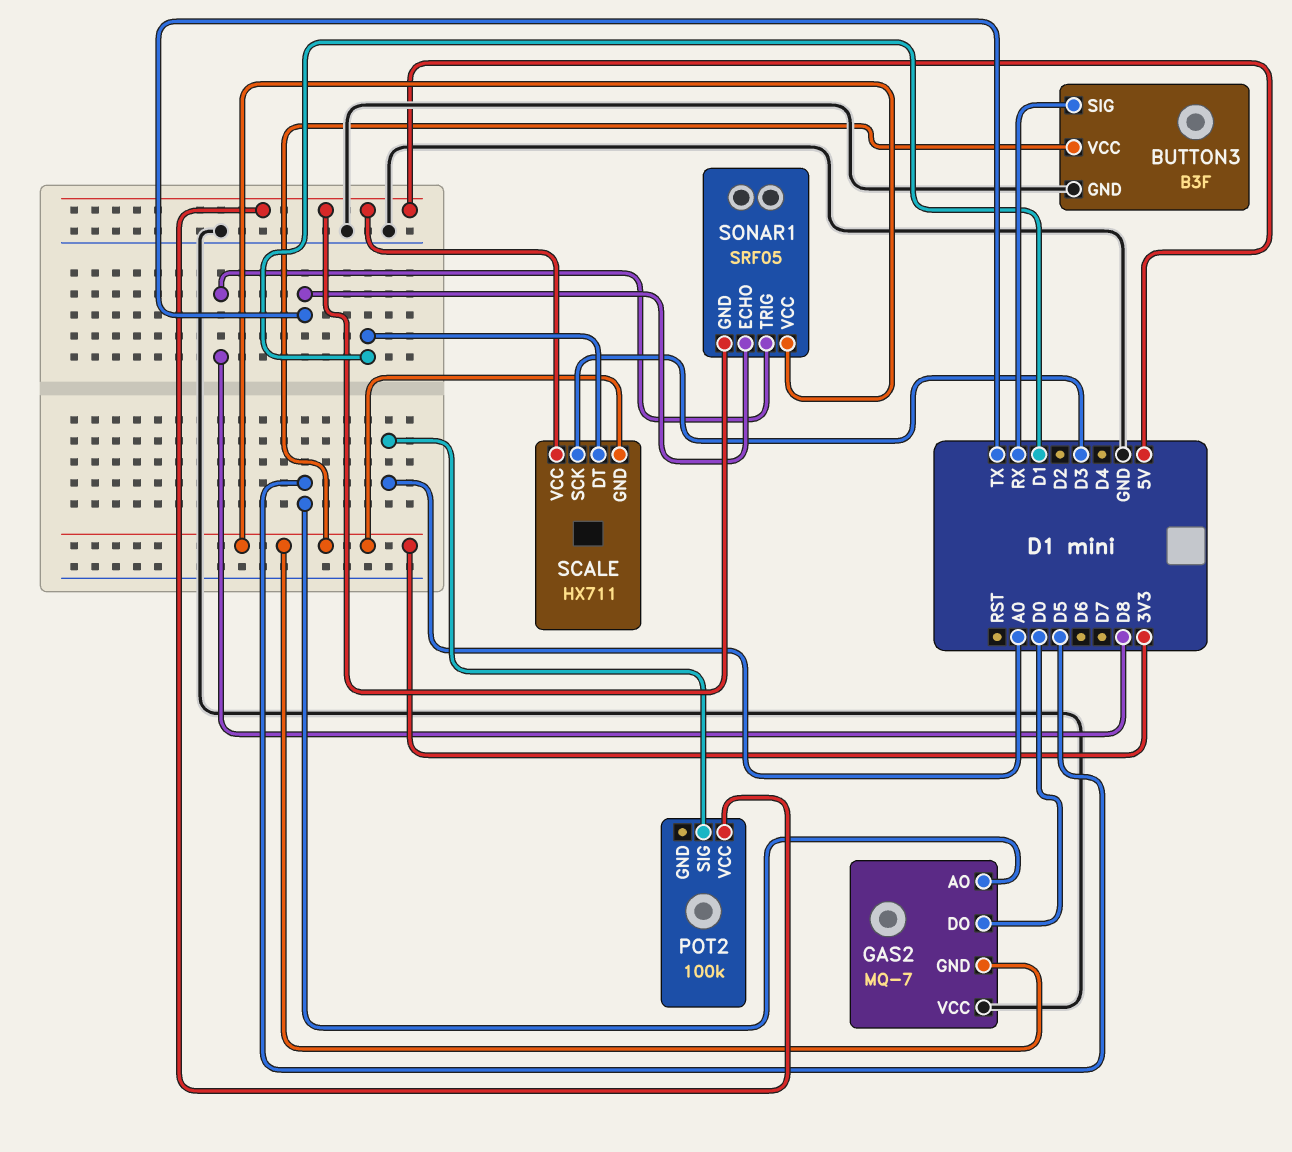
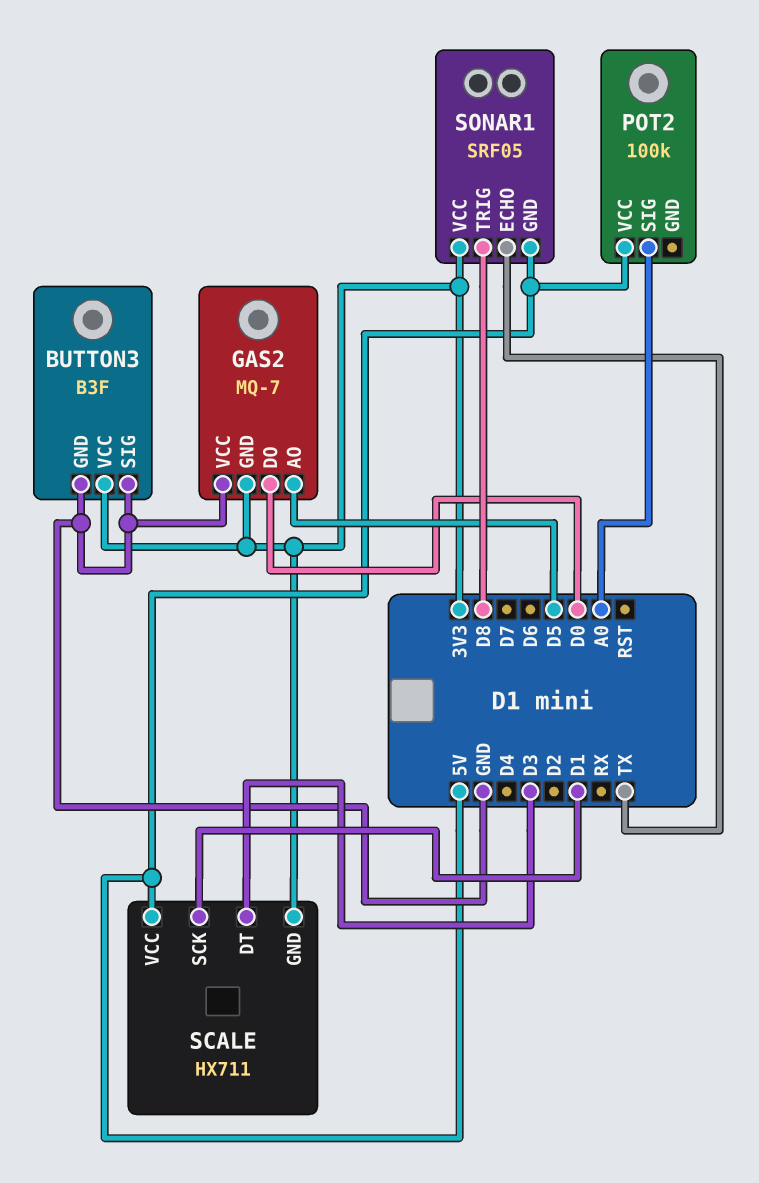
BUTTON3 pin SIG: RX -> GND
SCALE pin DT: D1 -> D3
SCALE pin SCK: D3 -> D1

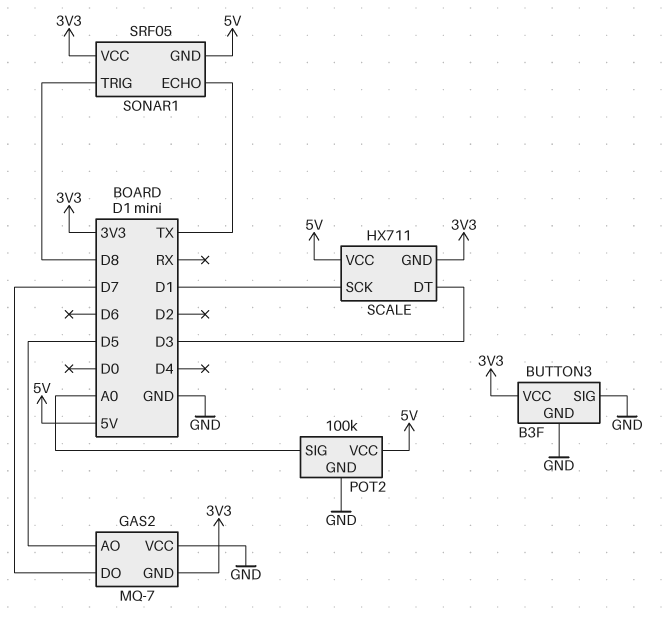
GAS2 pin DO: D0 -> D7
POT2 pin GND: none -> GND

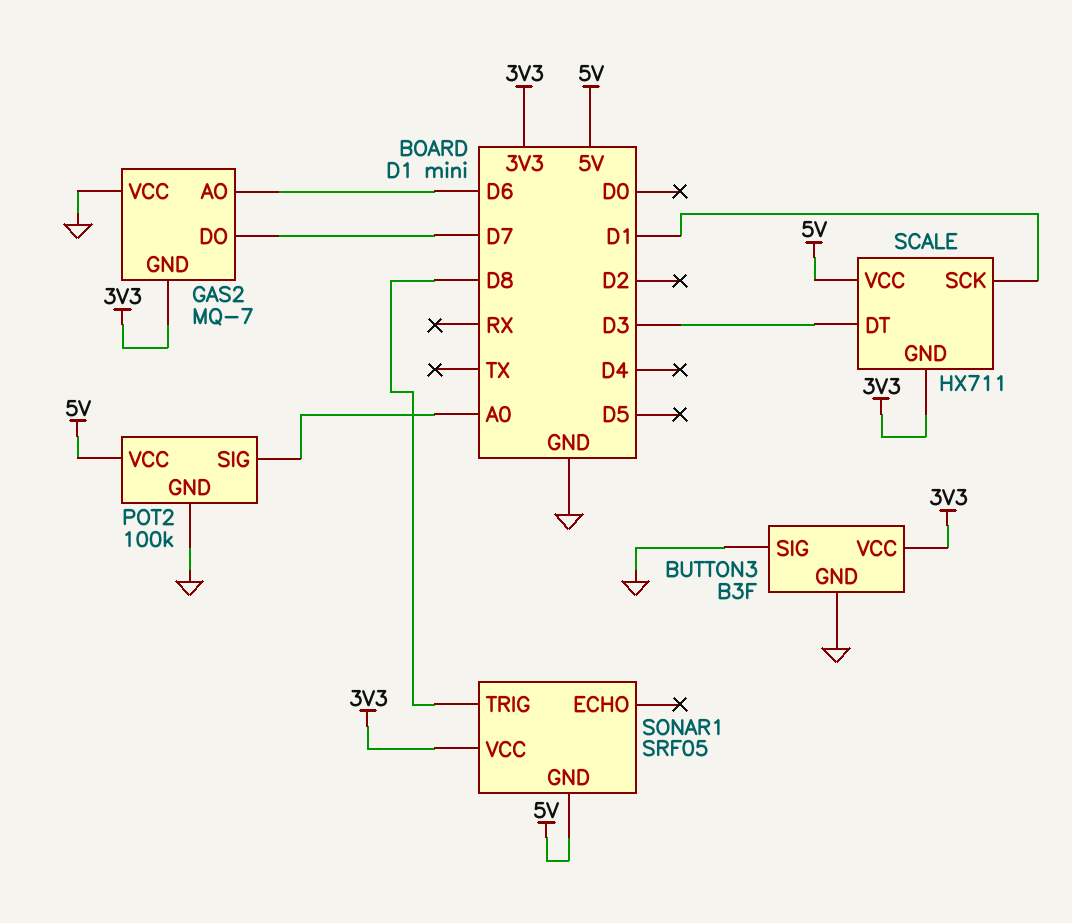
GAS2 pin AO: D5 -> D6
SONAR1 pin ECHO: TX -> none

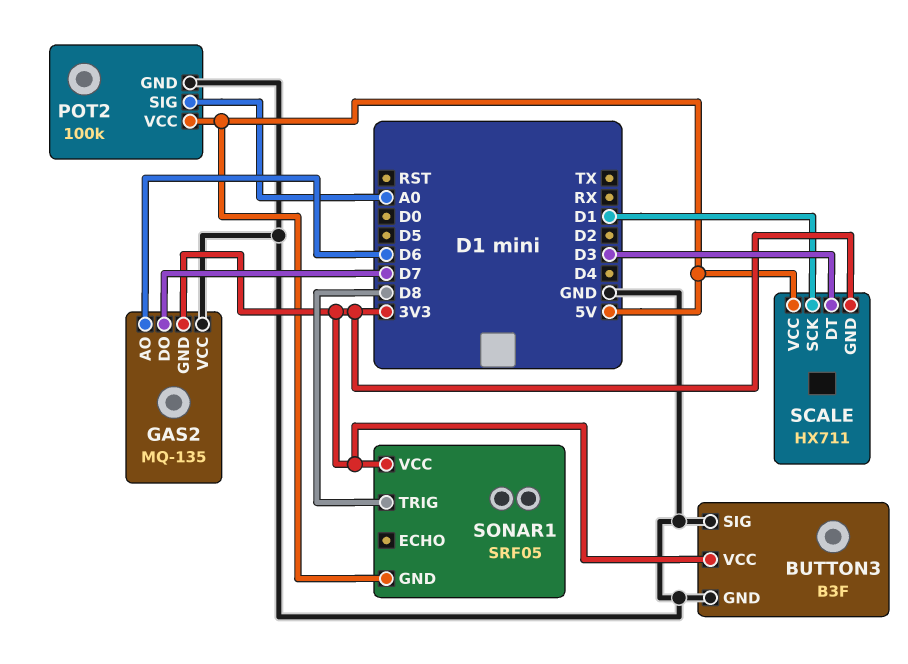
GAS2: MQ-7 -> MQ-135

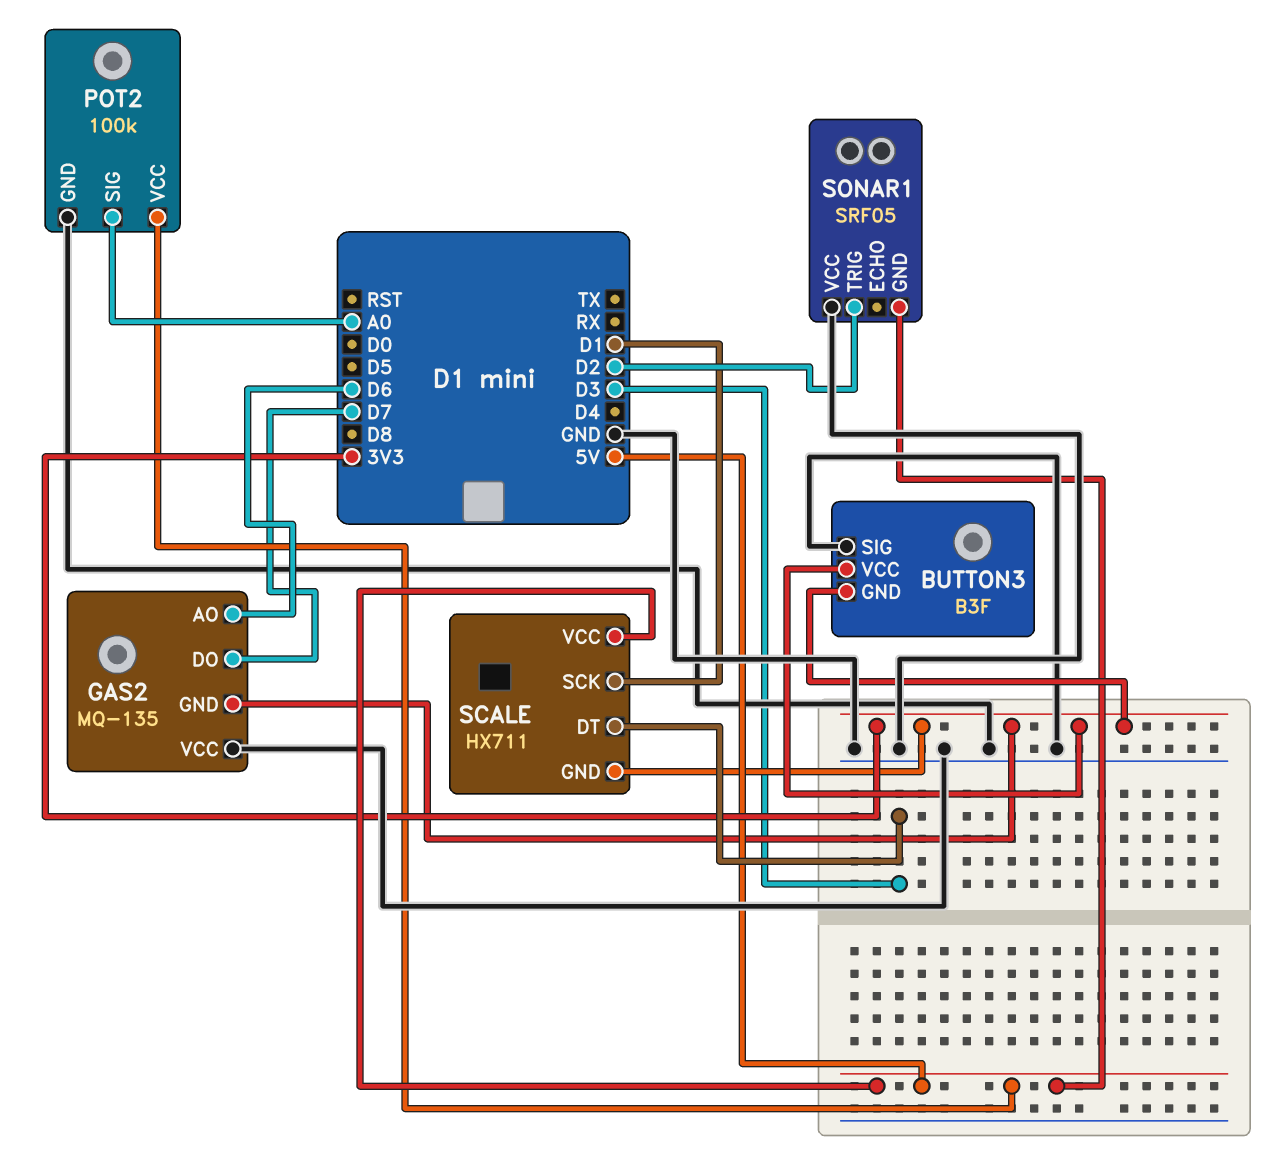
BUTTON3 pin GND: GND -> 3V3
SONAR1 pin TRIG: D8 -> D2
SONAR1 pin VCC: 3V3 -> GND

